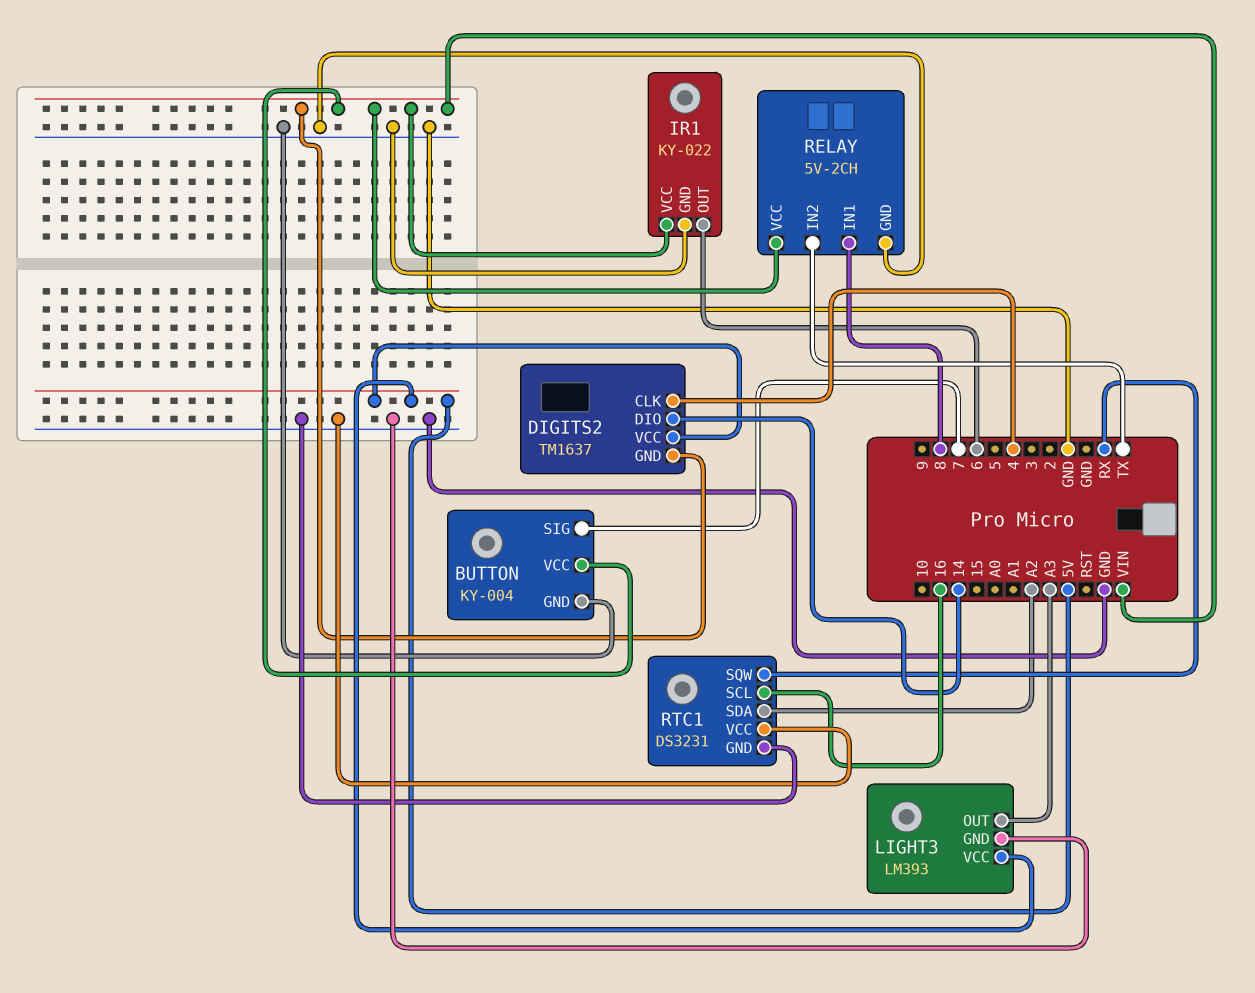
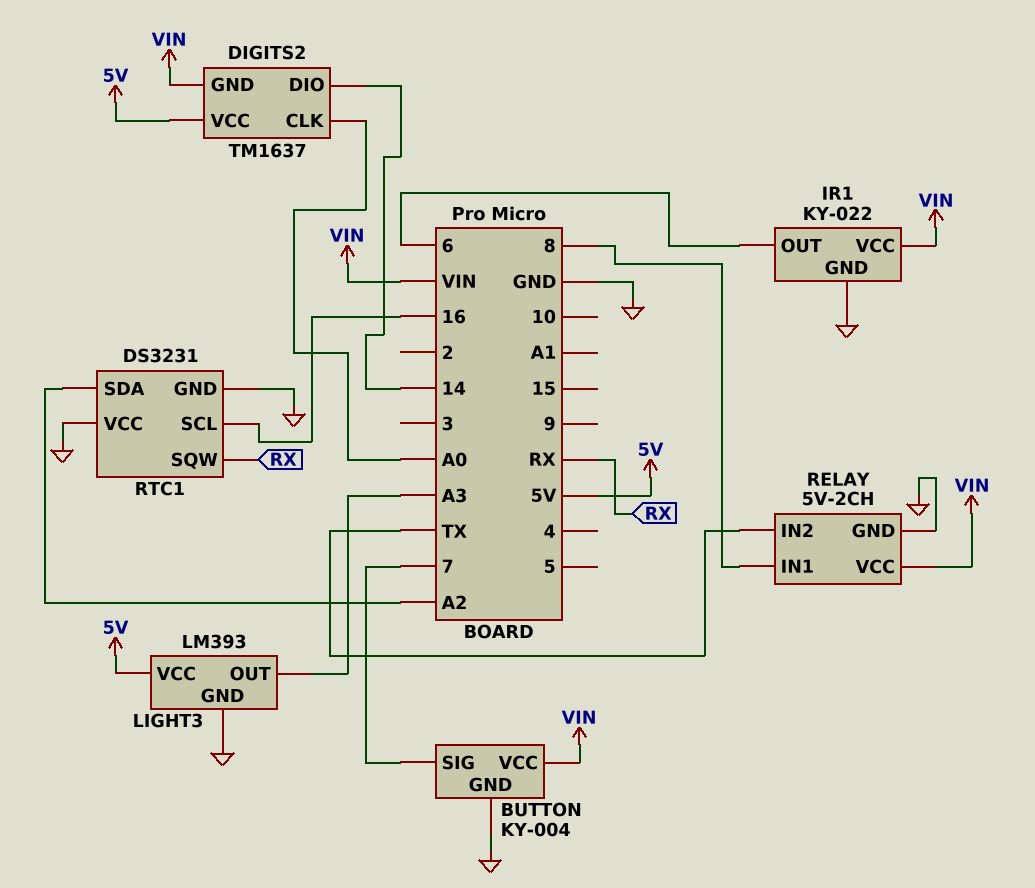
DIGITS2 pin CLK: 4 -> A0

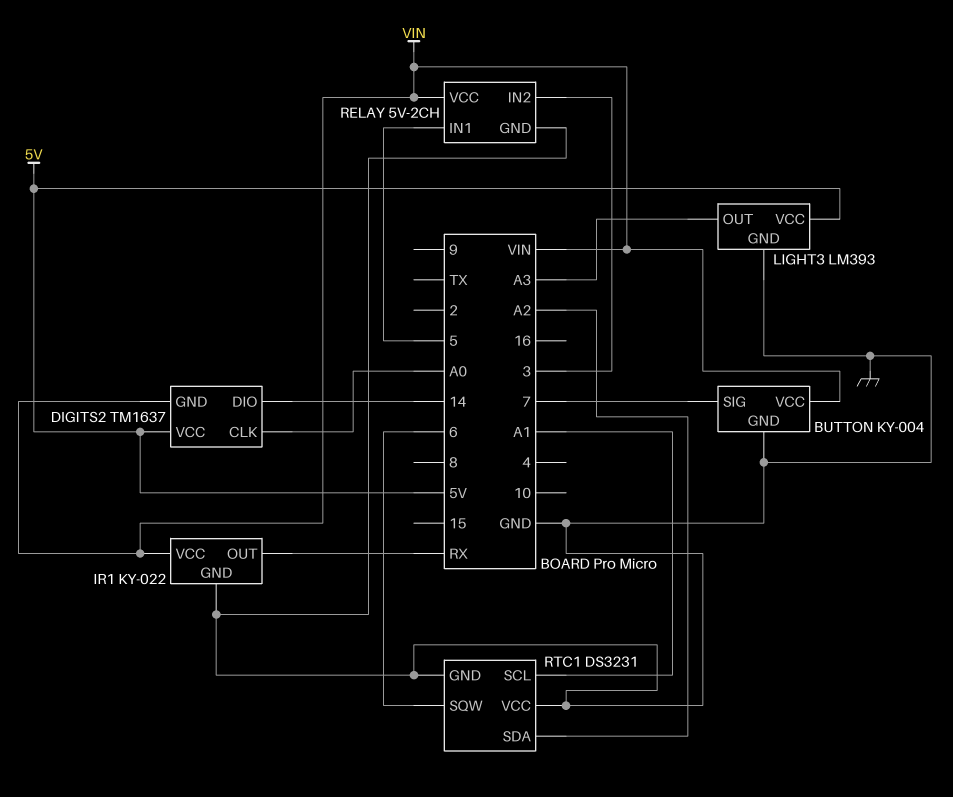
IR1 pin OUT: 6 -> RX
RELAY pin IN1: 8 -> 5
RELAY pin IN2: TX -> 3
RTC1 pin SCL: 16 -> A1
RTC1 pin SQW: RX -> 6

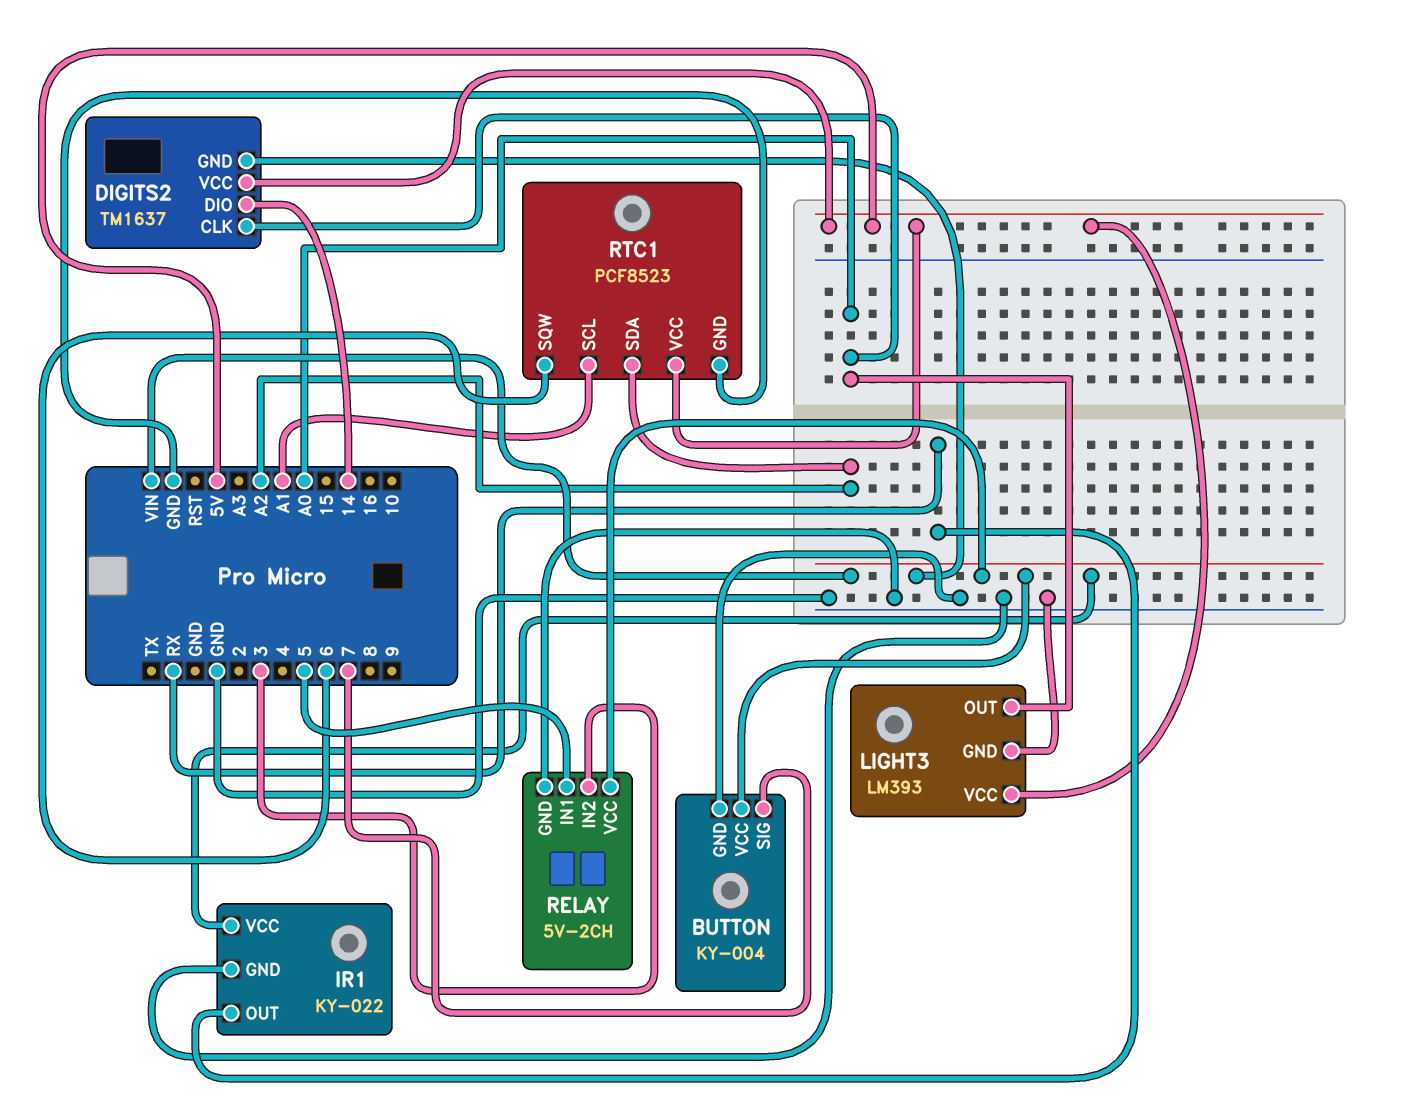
LIGHT3 pin OUT: A3 -> A0
RTC1: DS3231 -> PCF8523
RTC1 pin VCC: GND -> 5V

